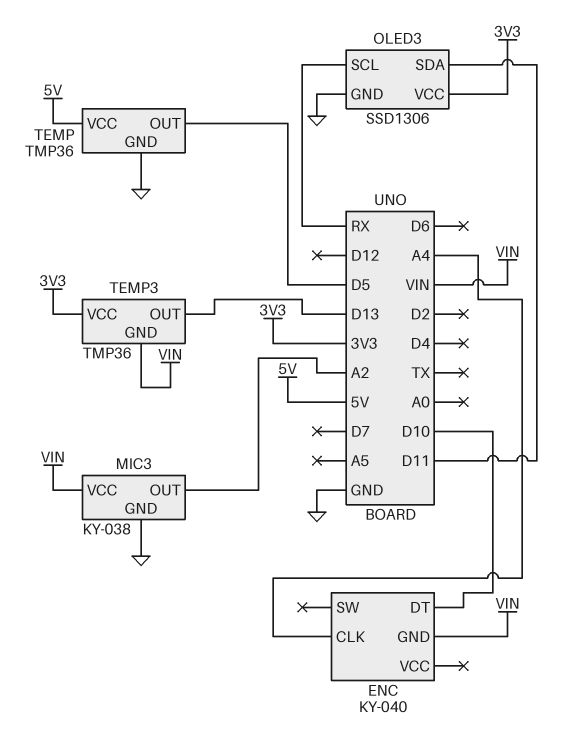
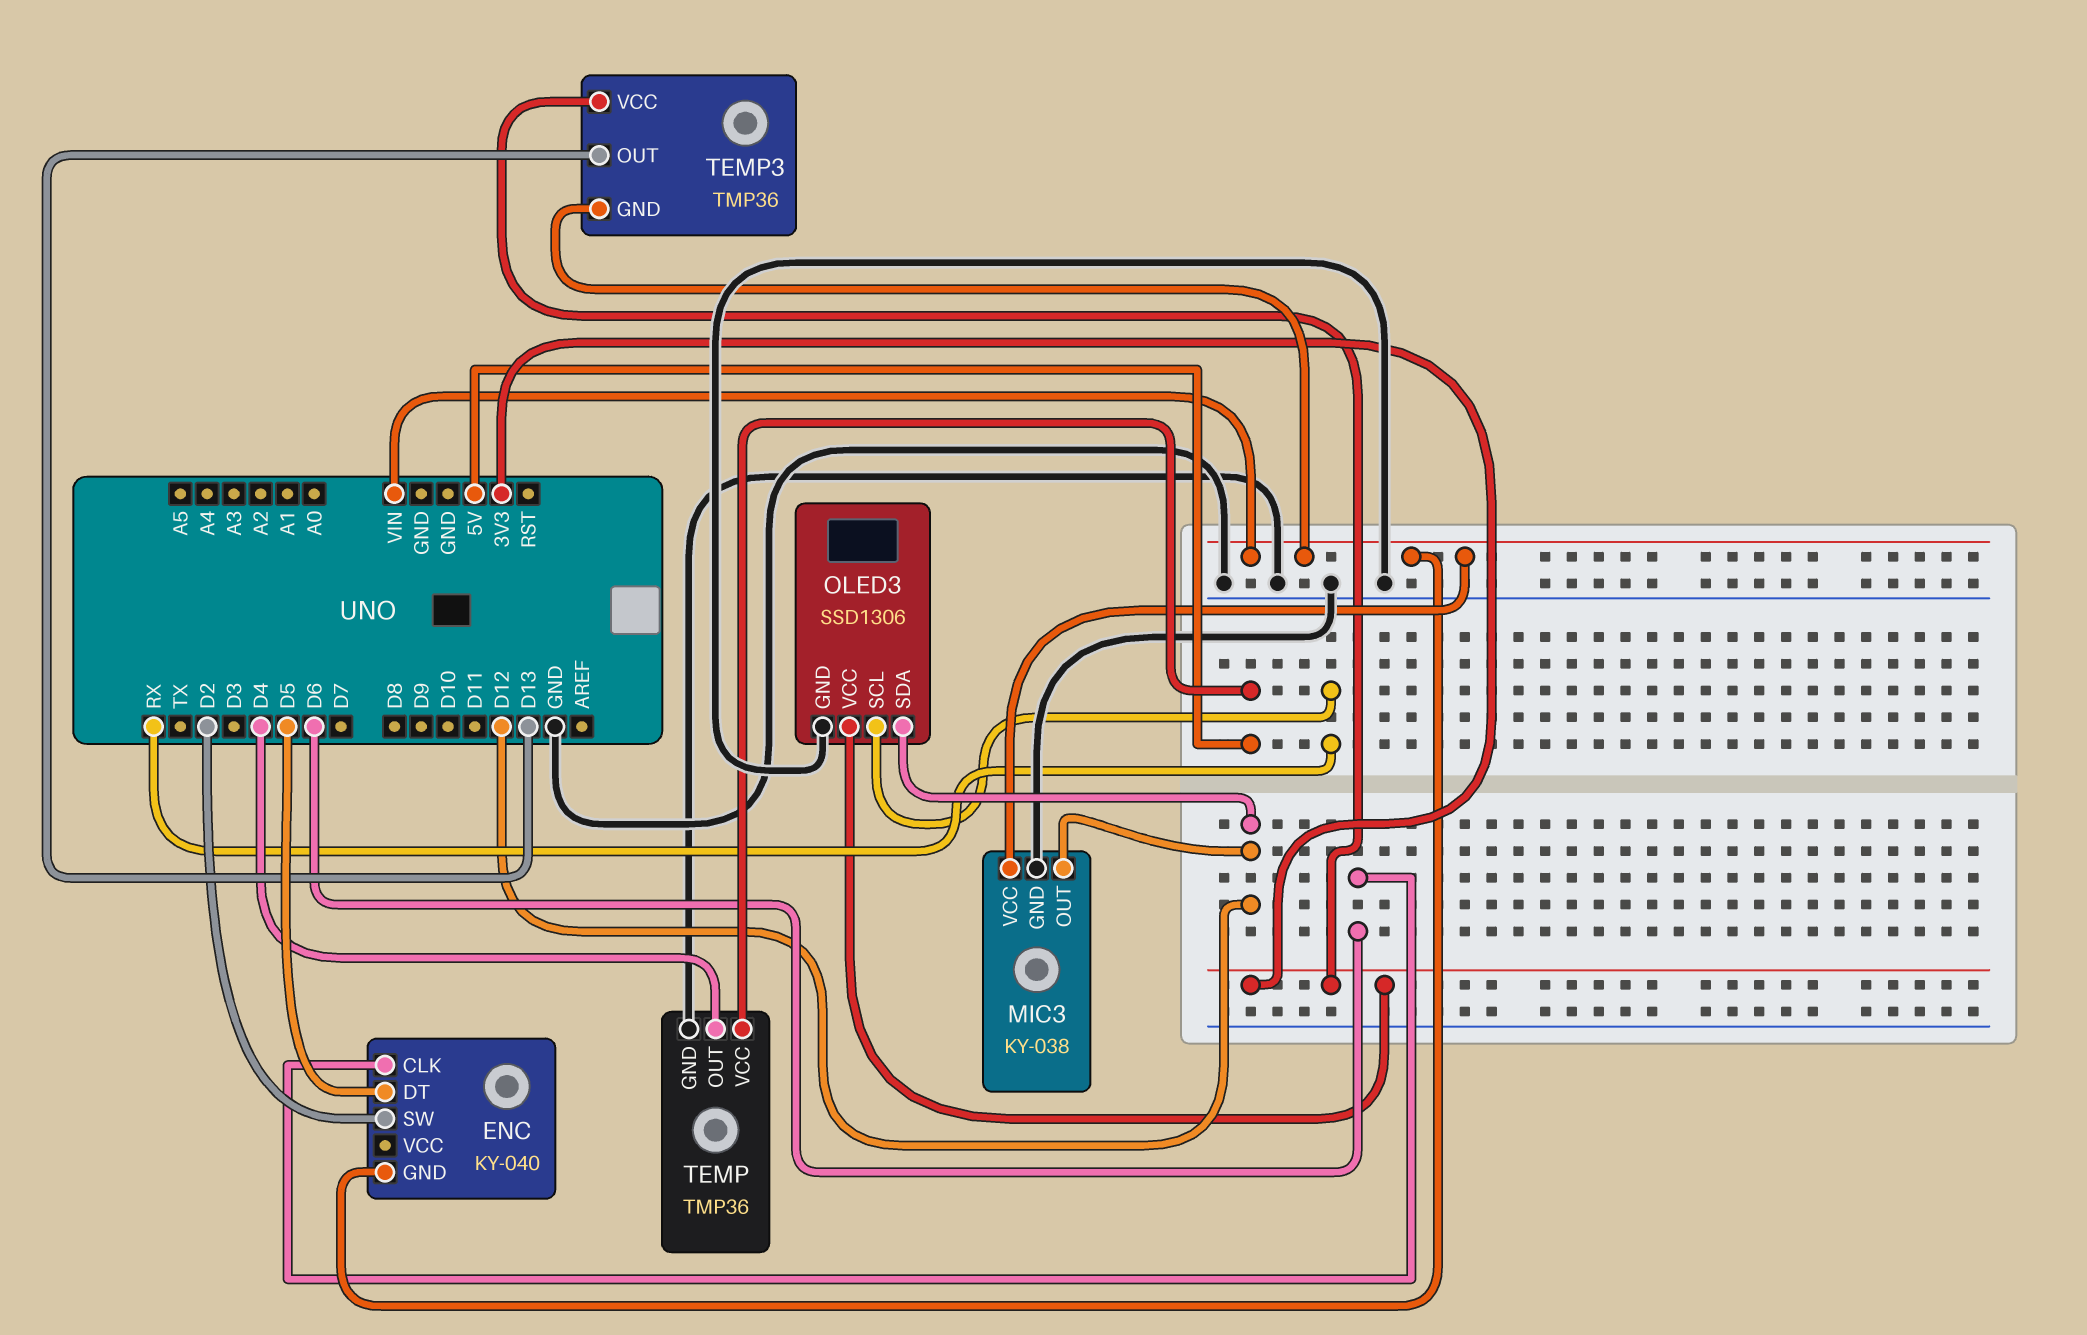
ENC pin CLK: A4 -> D6
ENC pin DT: D10 -> D5
ENC pin SW: none -> D2
MIC3 pin OUT: A2 -> D12
OLED3 pin SDA: D11 -> D12
TEMP pin OUT: D5 -> D4

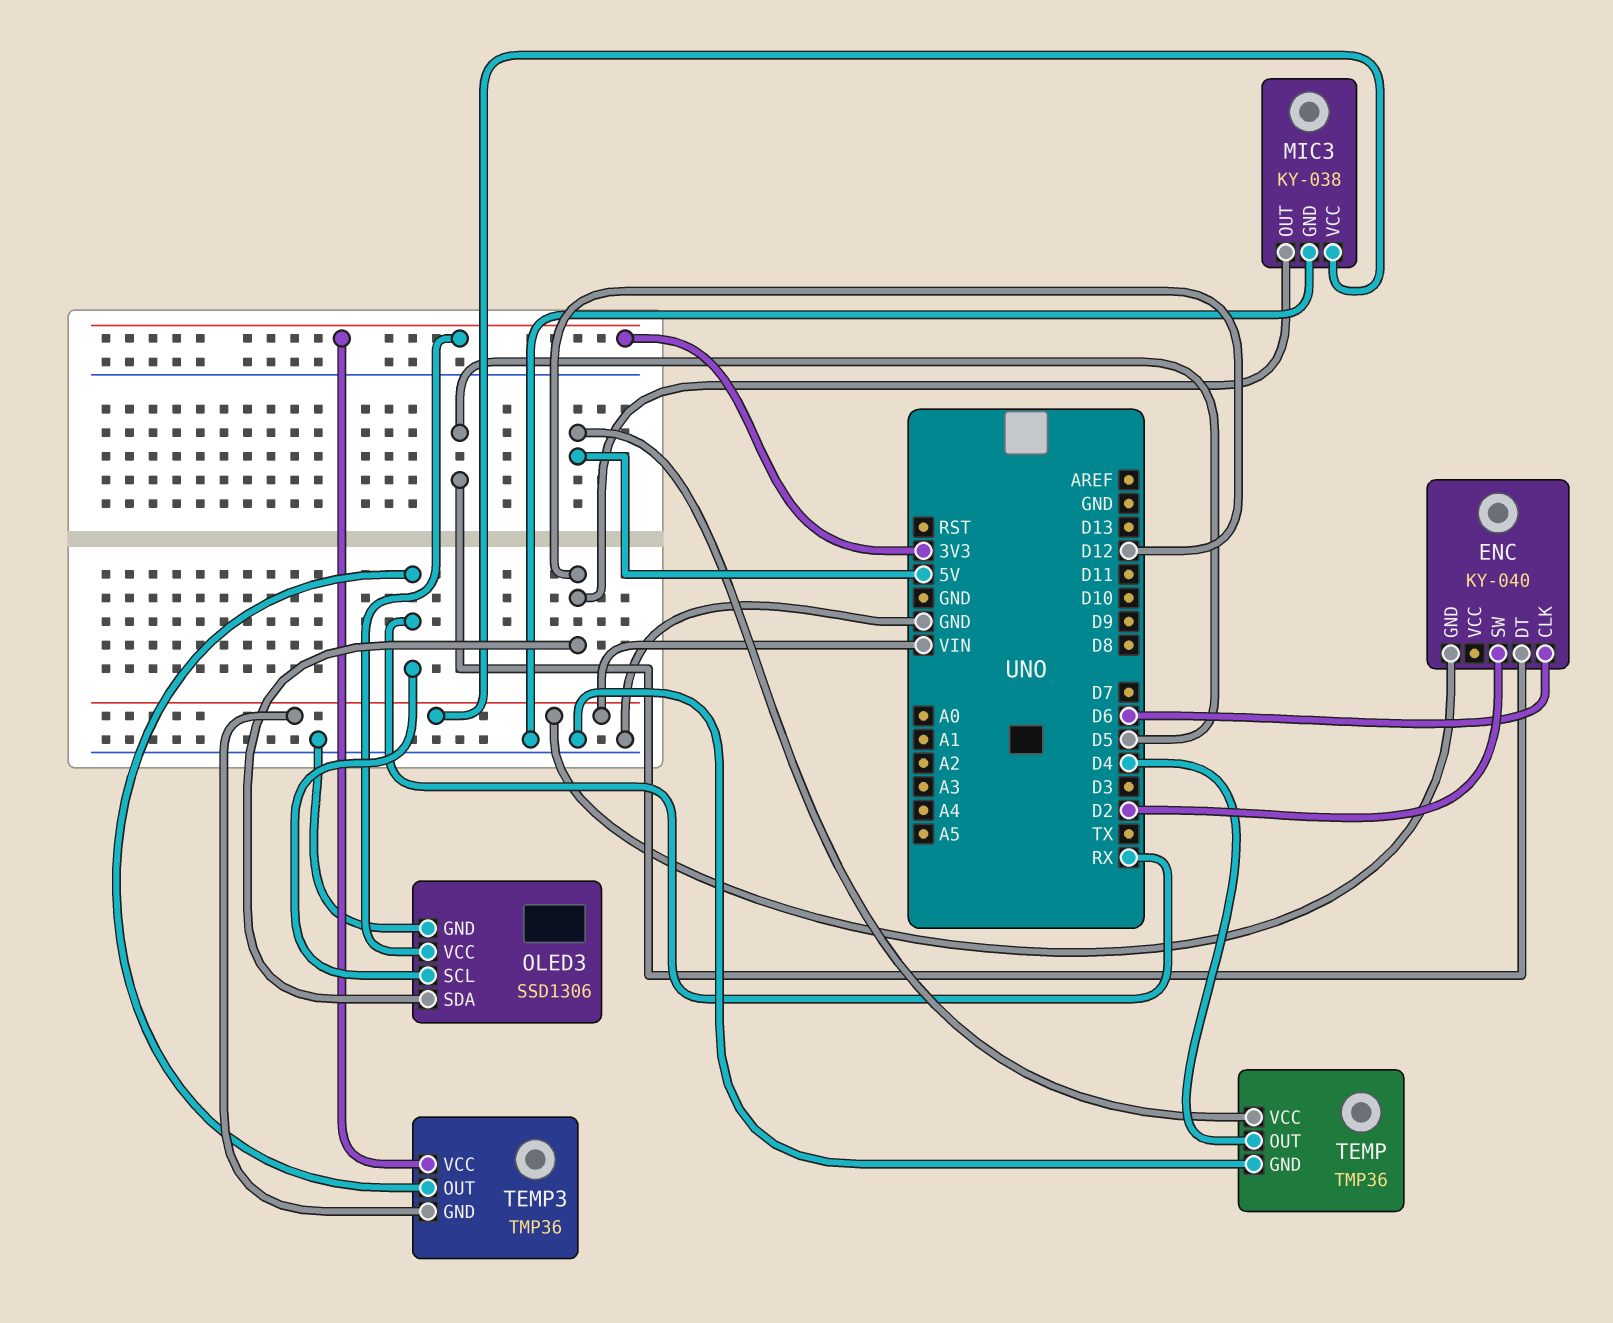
TEMP3 pin OUT: D13 -> RX

